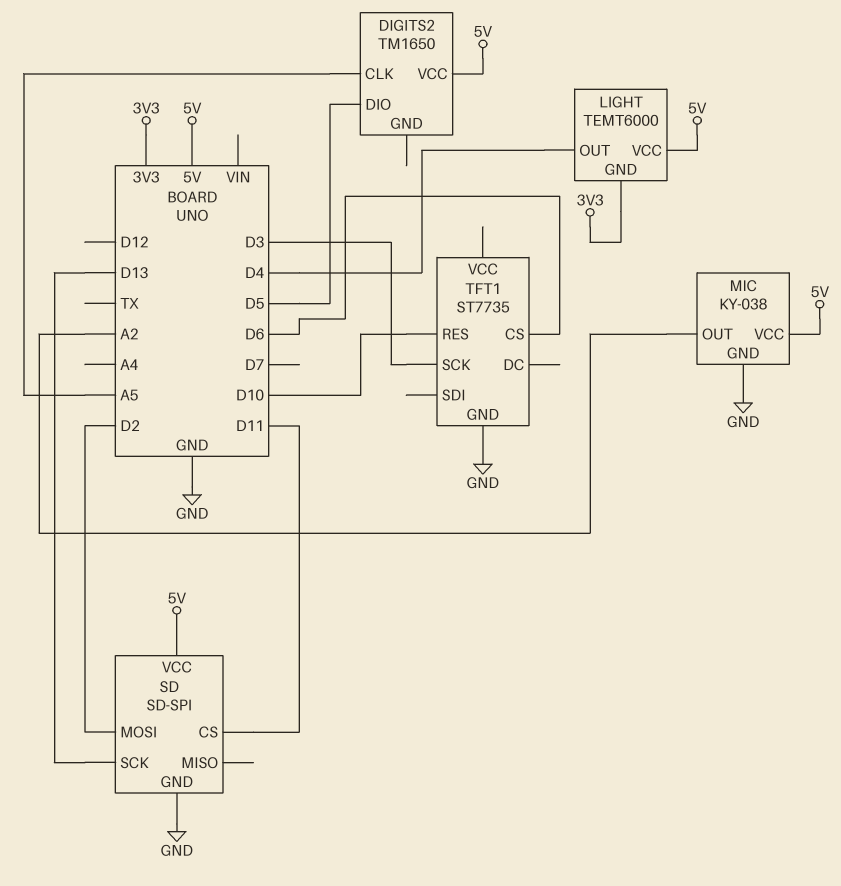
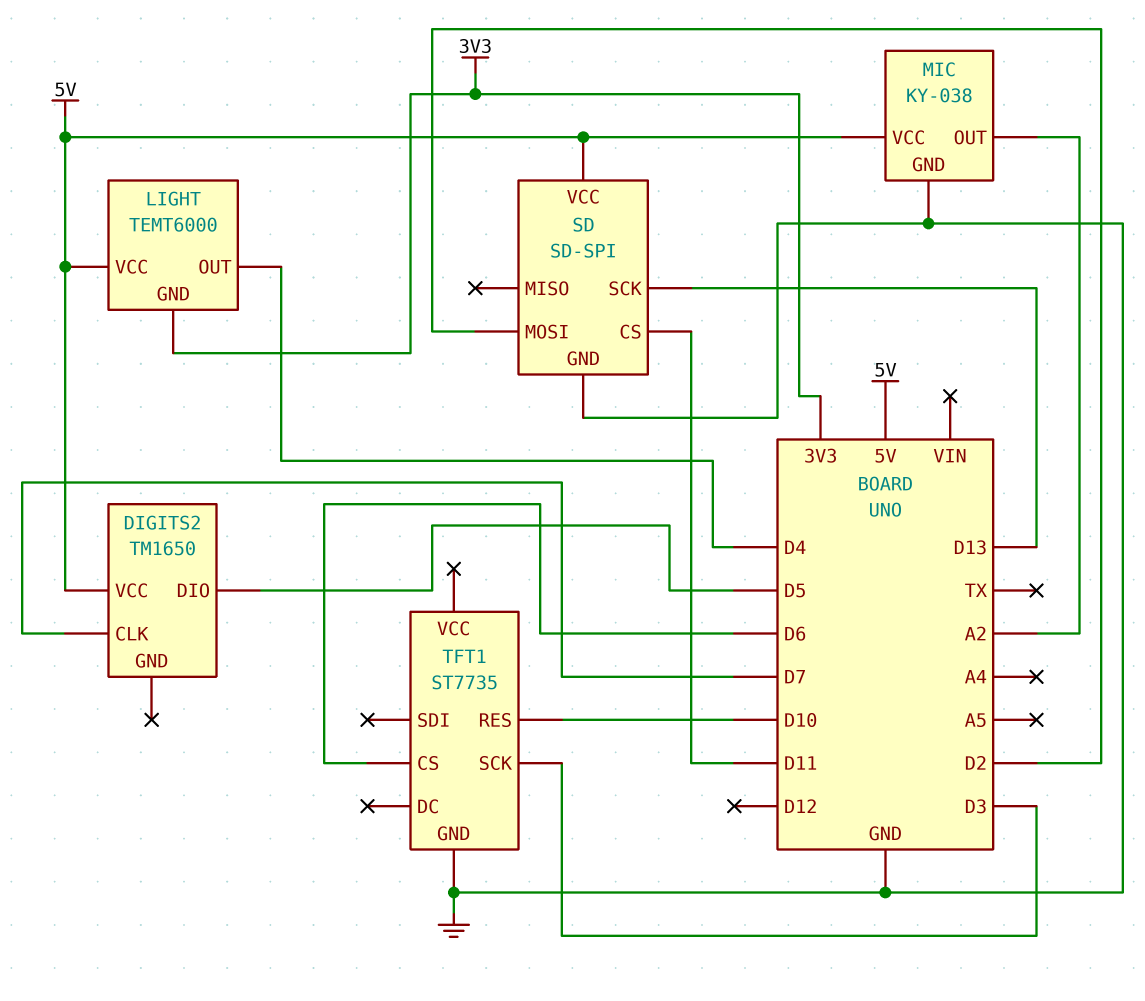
DIGITS2 pin CLK: A5 -> D7

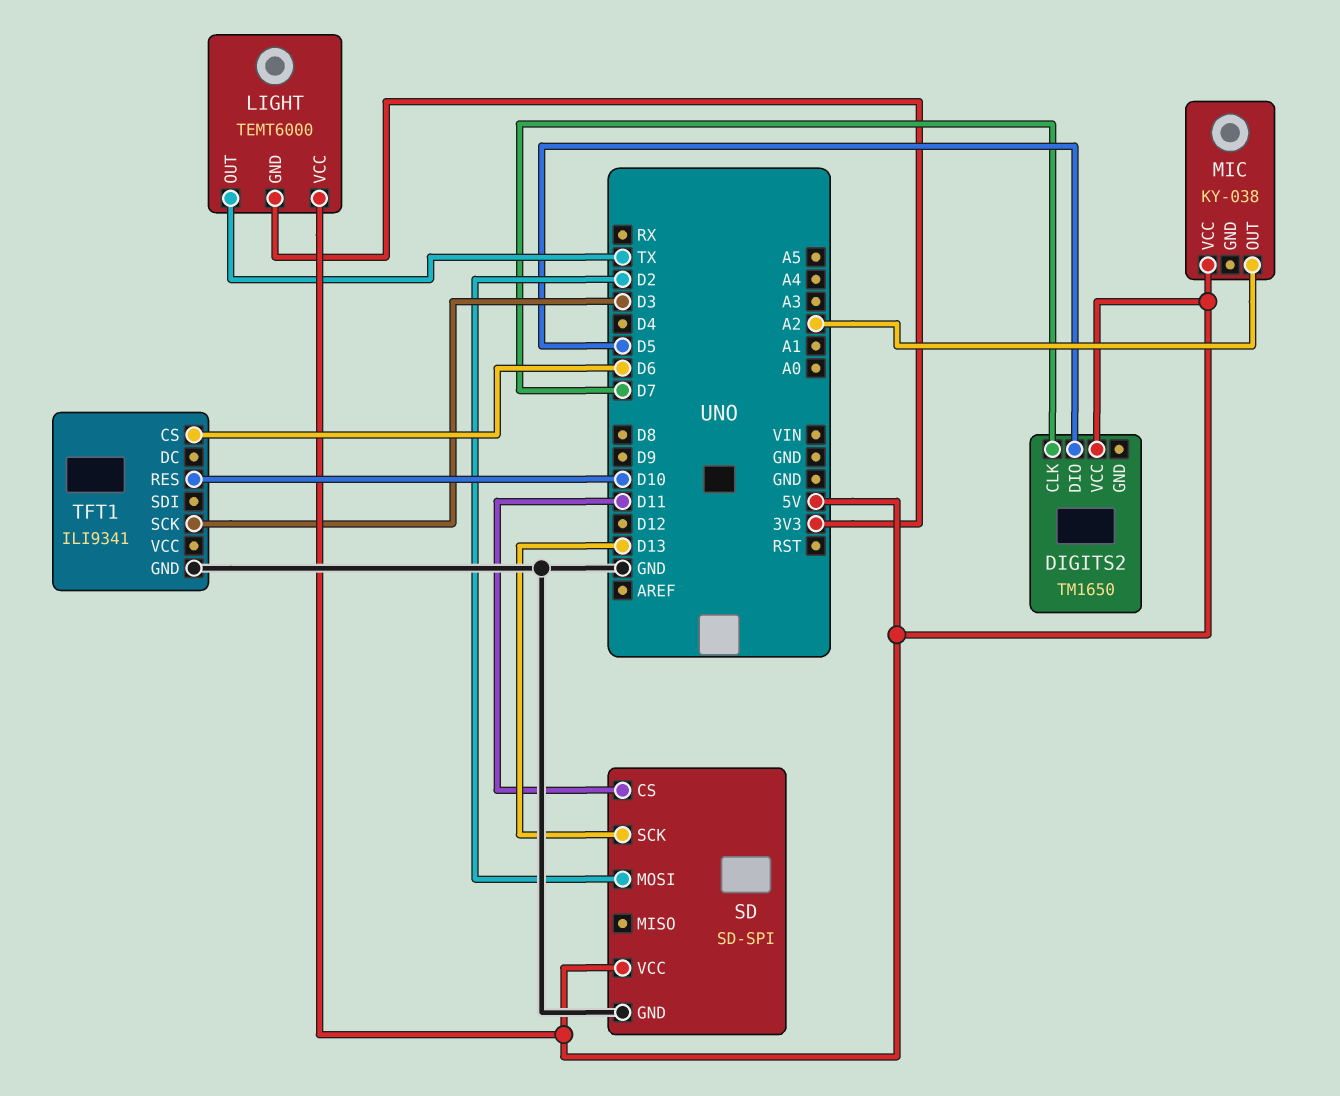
LIGHT pin OUT: D4 -> TX
MIC pin GND: GND -> none
TFT1: ST7735 -> ILI9341

